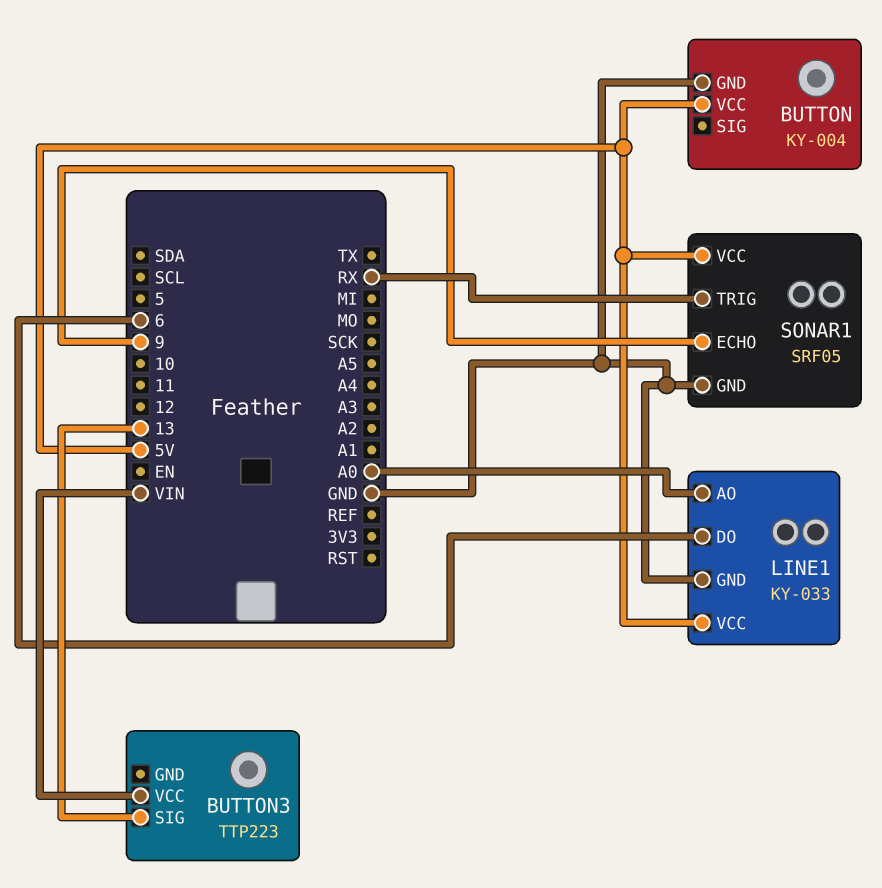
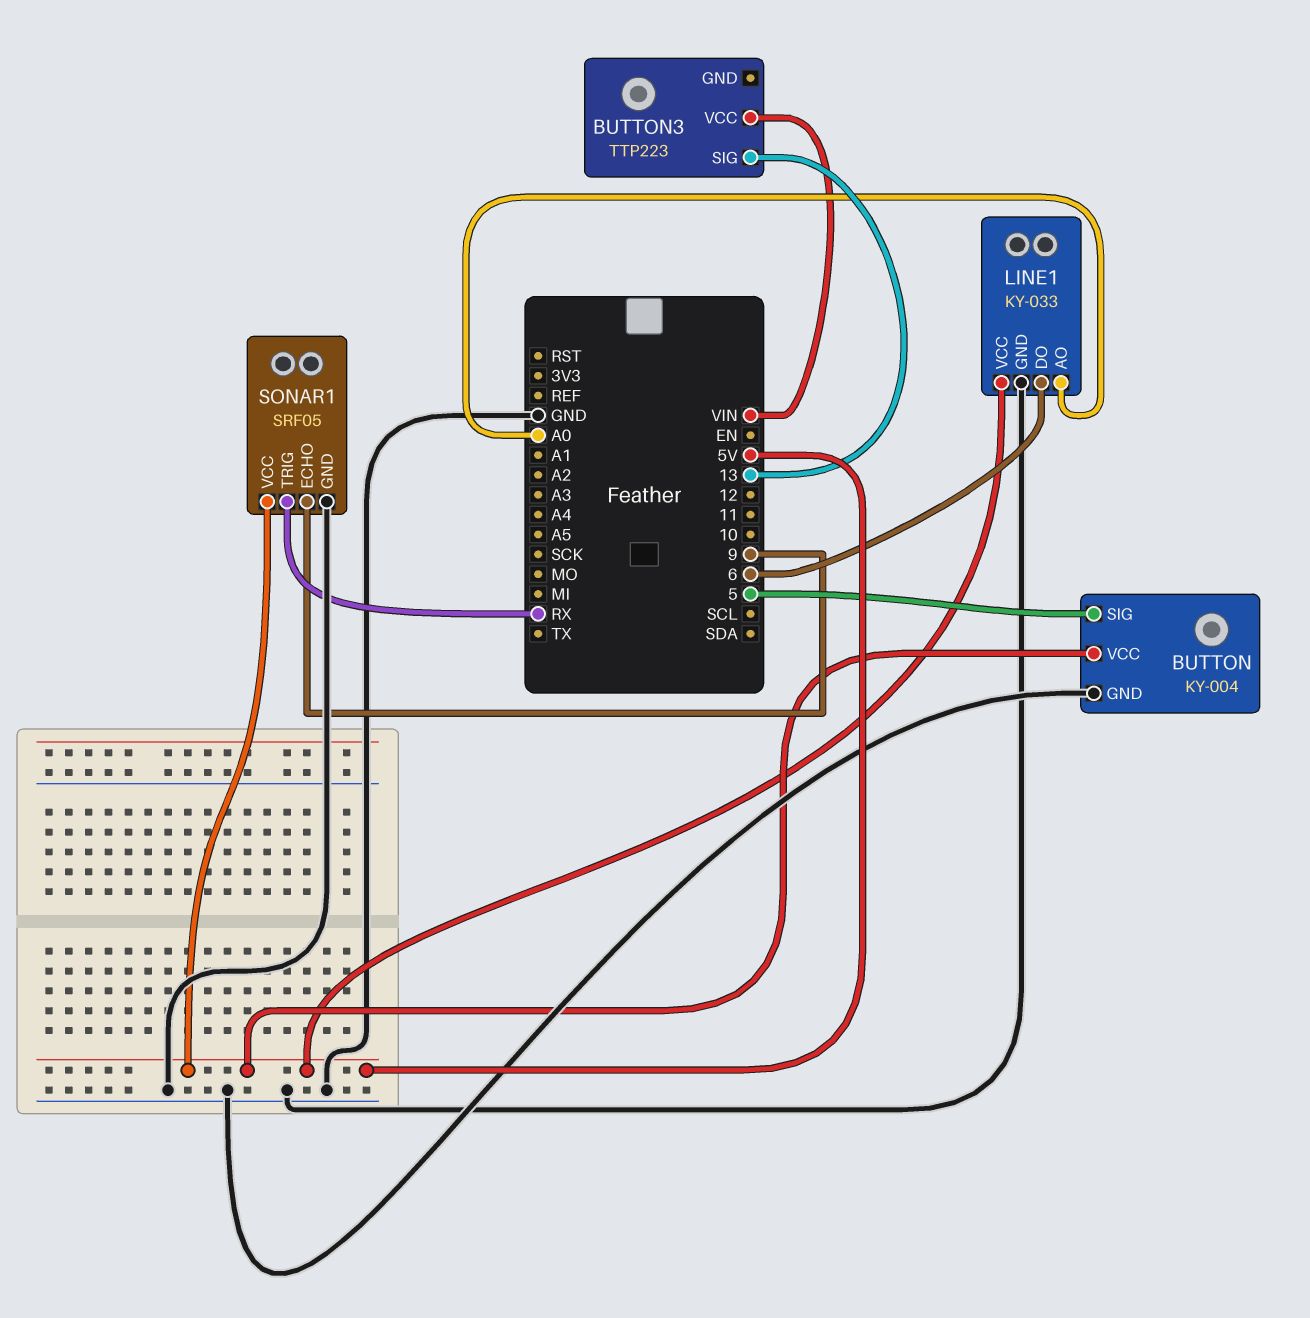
BUTTON pin SIG: none -> 5

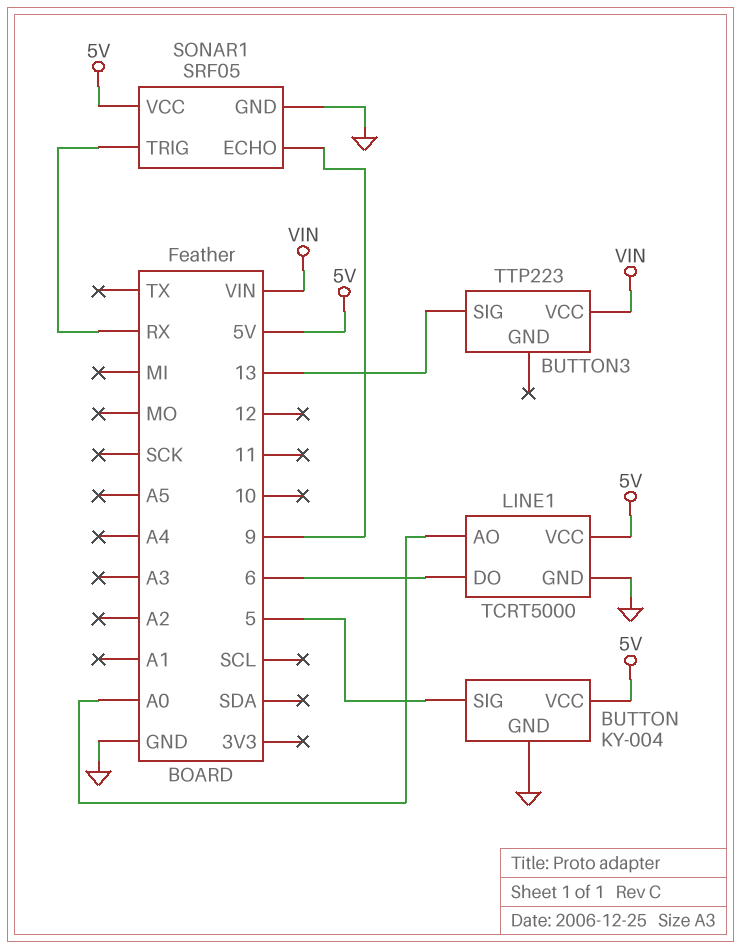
LINE1: KY-033 -> TCRT5000

